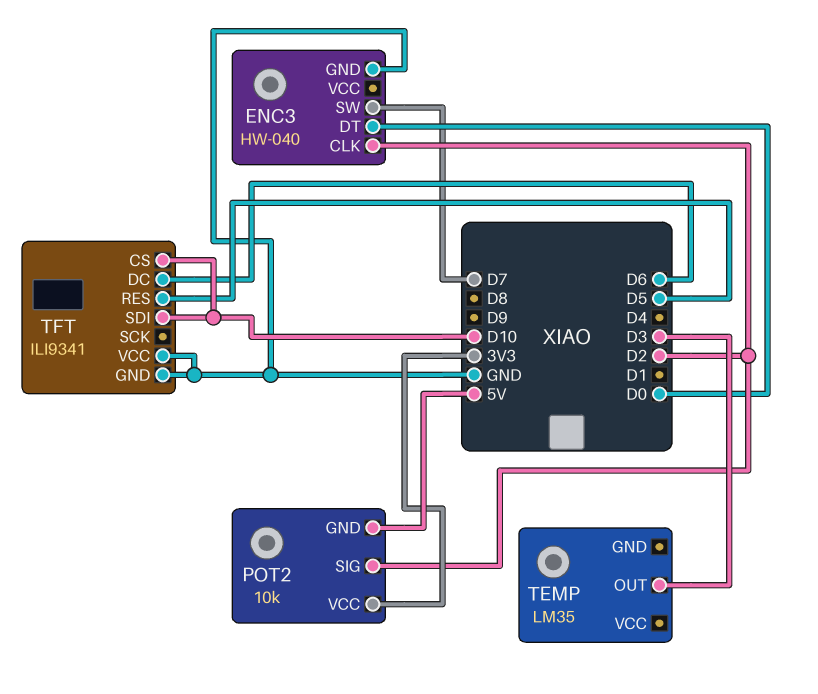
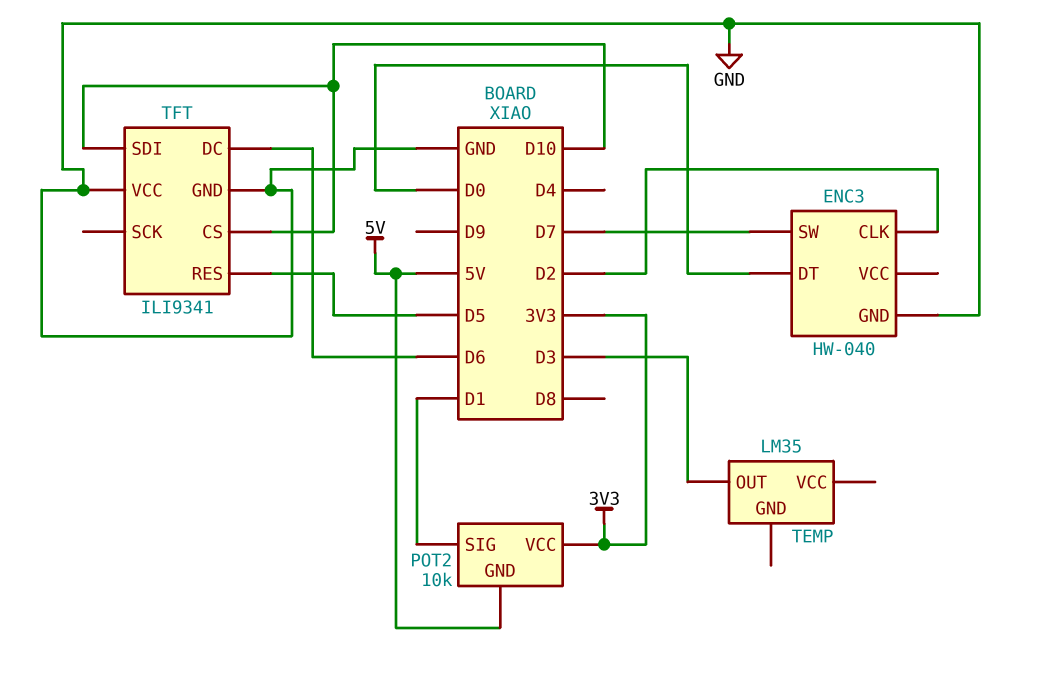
POT2 pin SIG: D2 -> D1

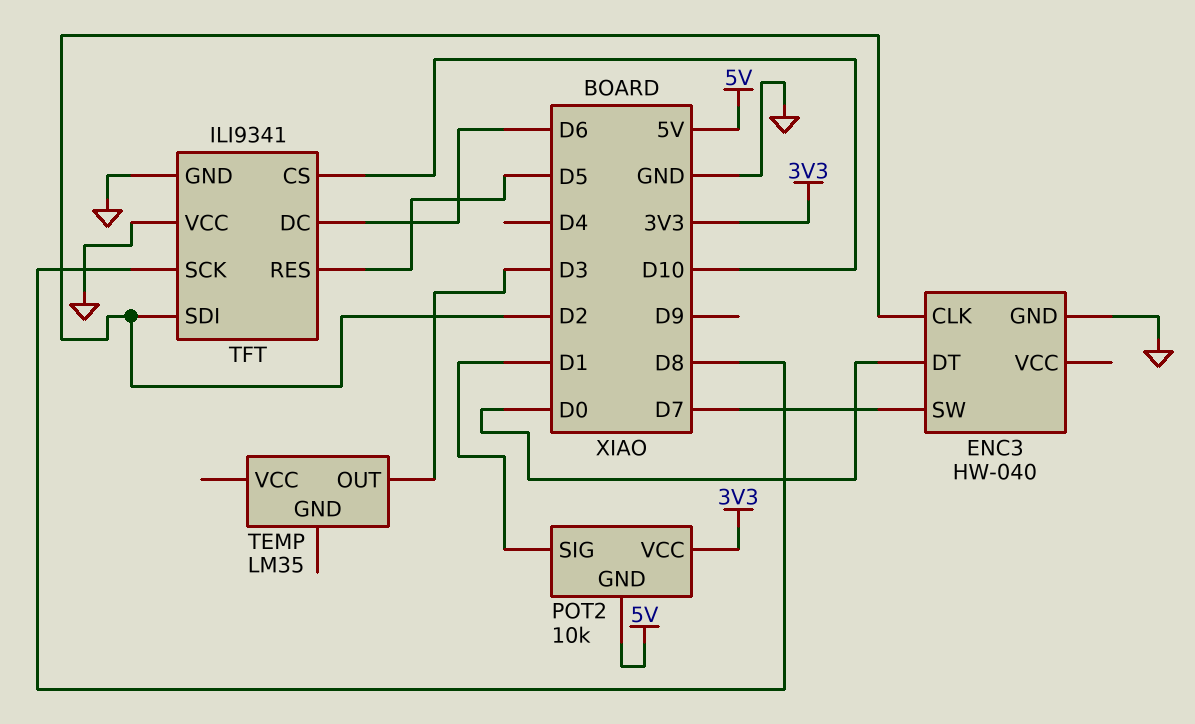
TFT pin SCK: none -> D8
TFT pin SDI: D10 -> D2

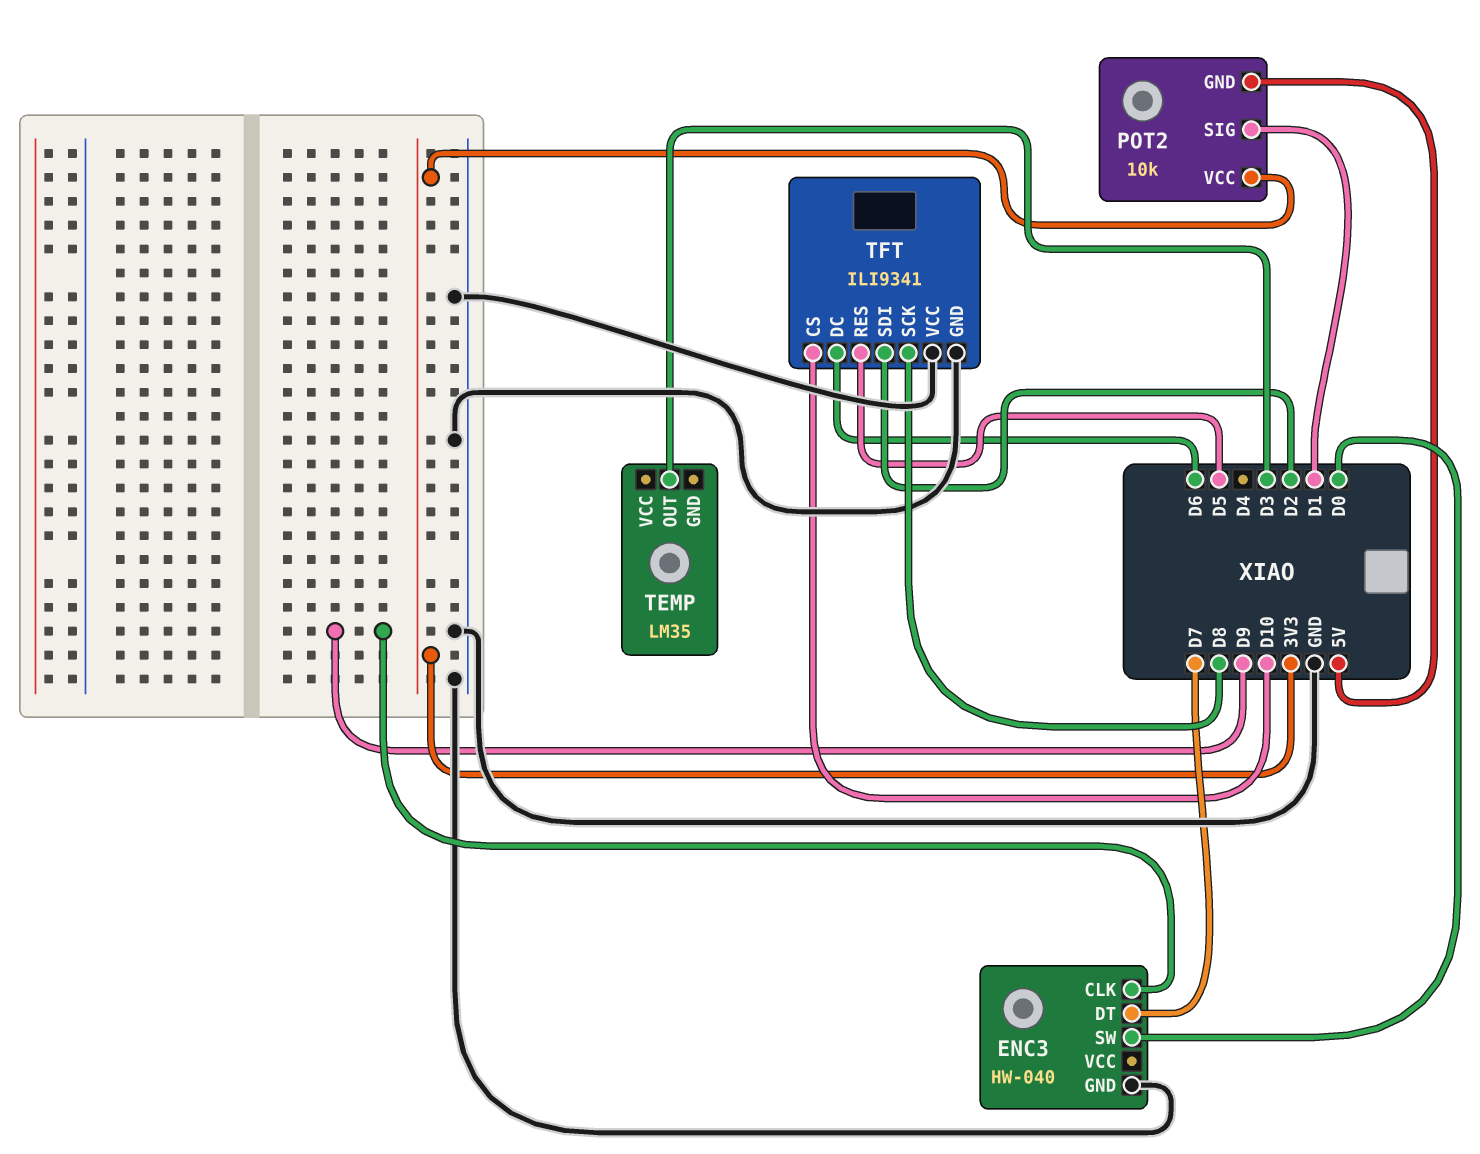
ENC3 pin CLK: D2 -> D9
ENC3 pin DT: D0 -> D7
ENC3 pin SW: D7 -> D0

